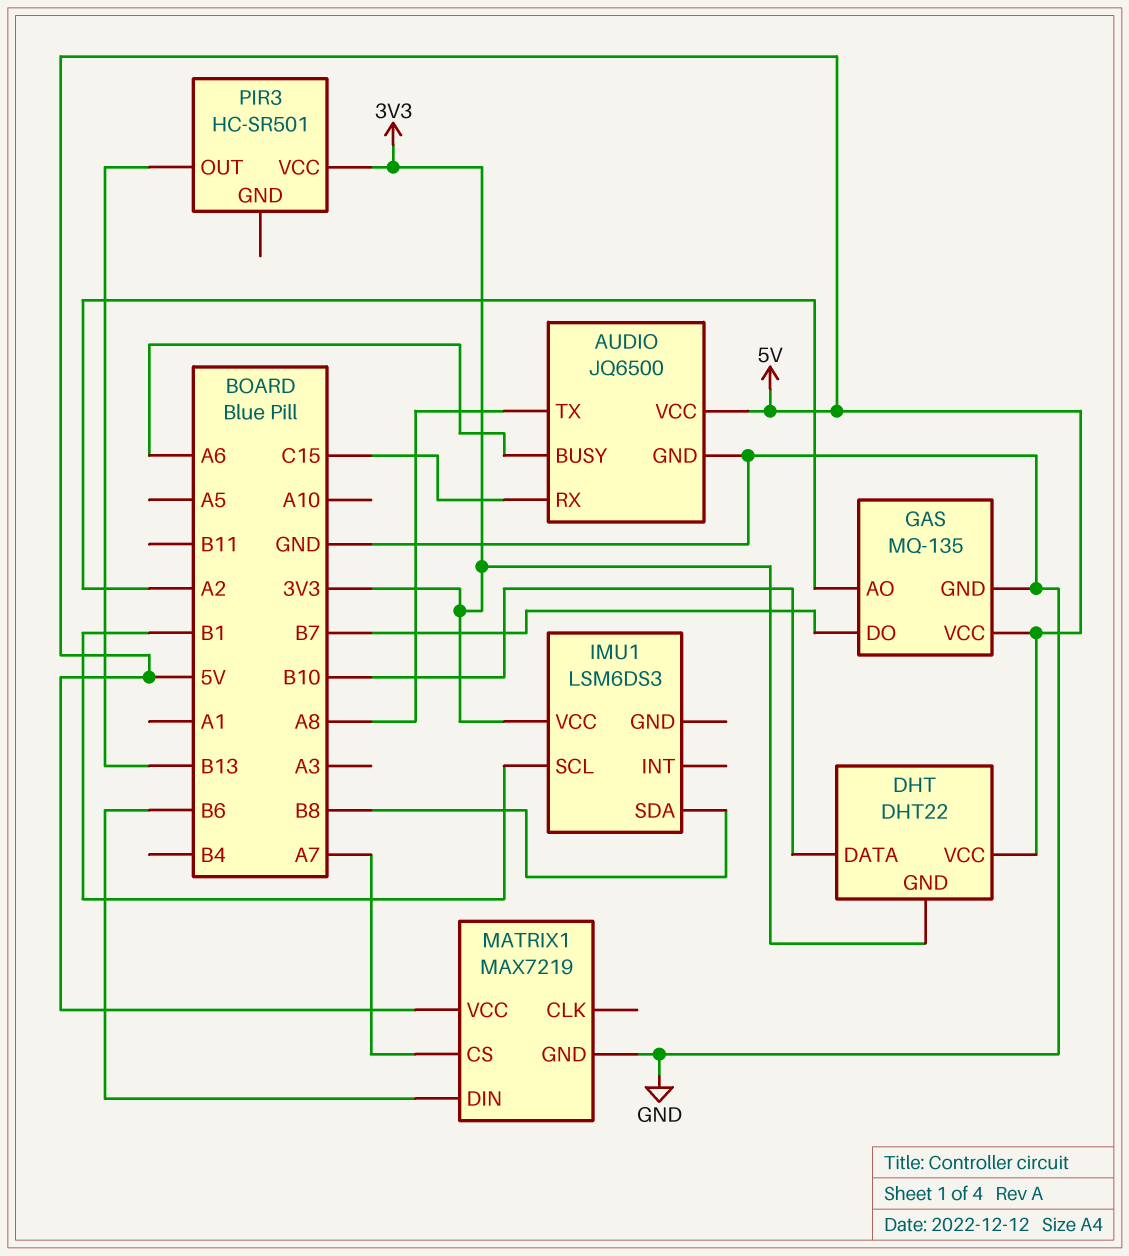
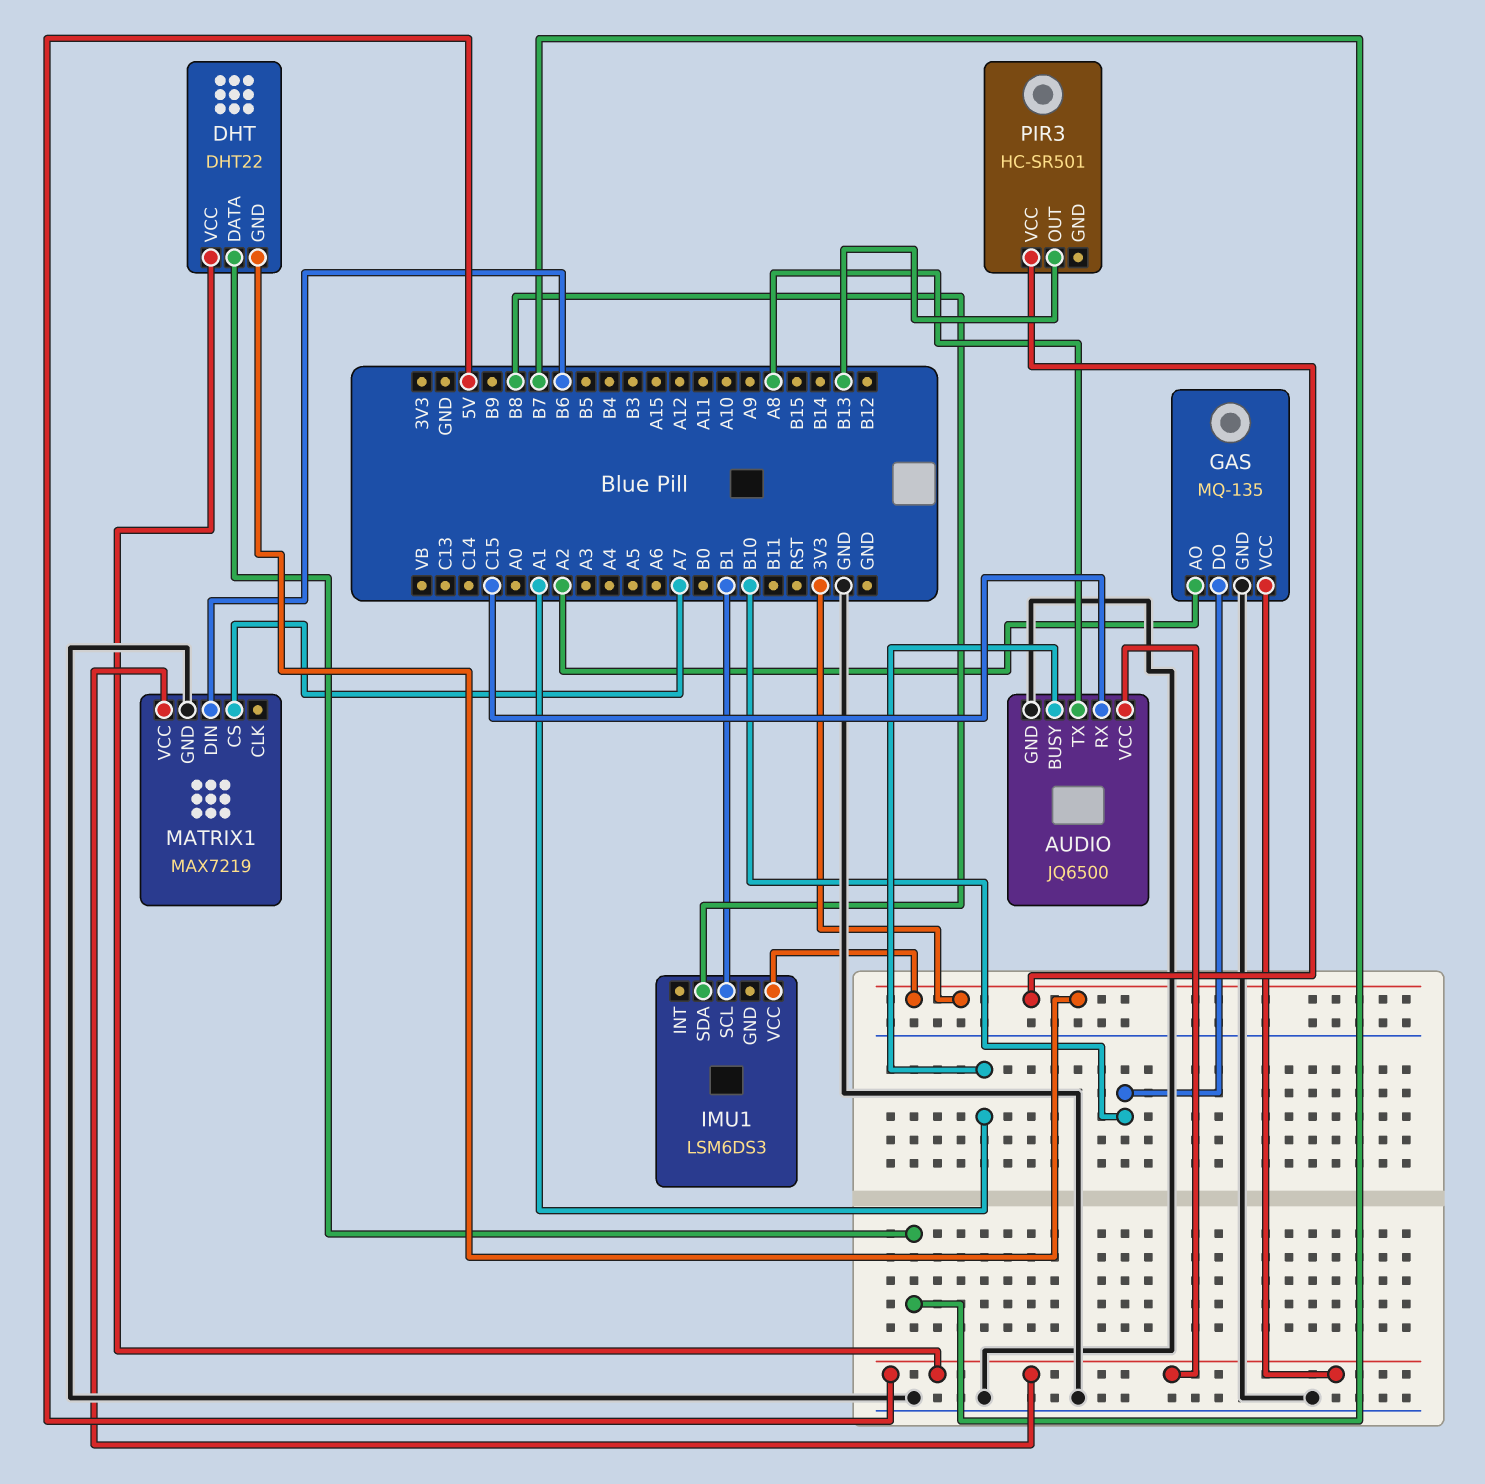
AUDIO pin BUSY: A6 -> A1
DHT pin DATA: B10 -> B7
GAS pin DO: B7 -> B10

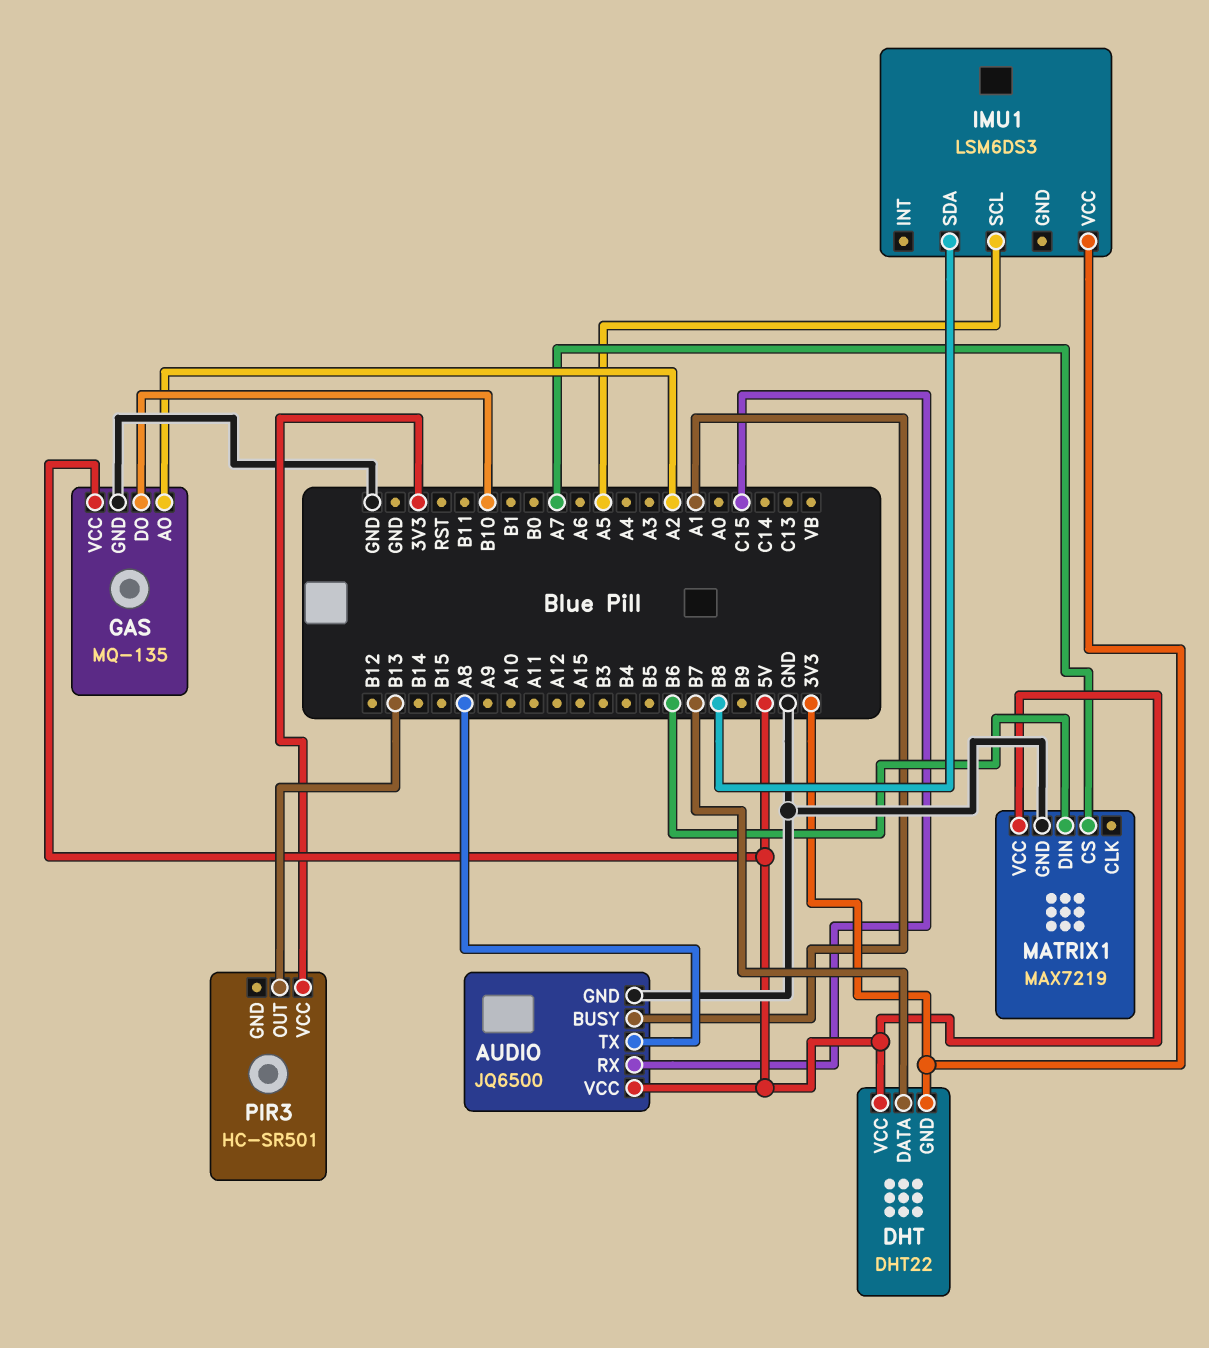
IMU1 pin SCL: B1 -> A5

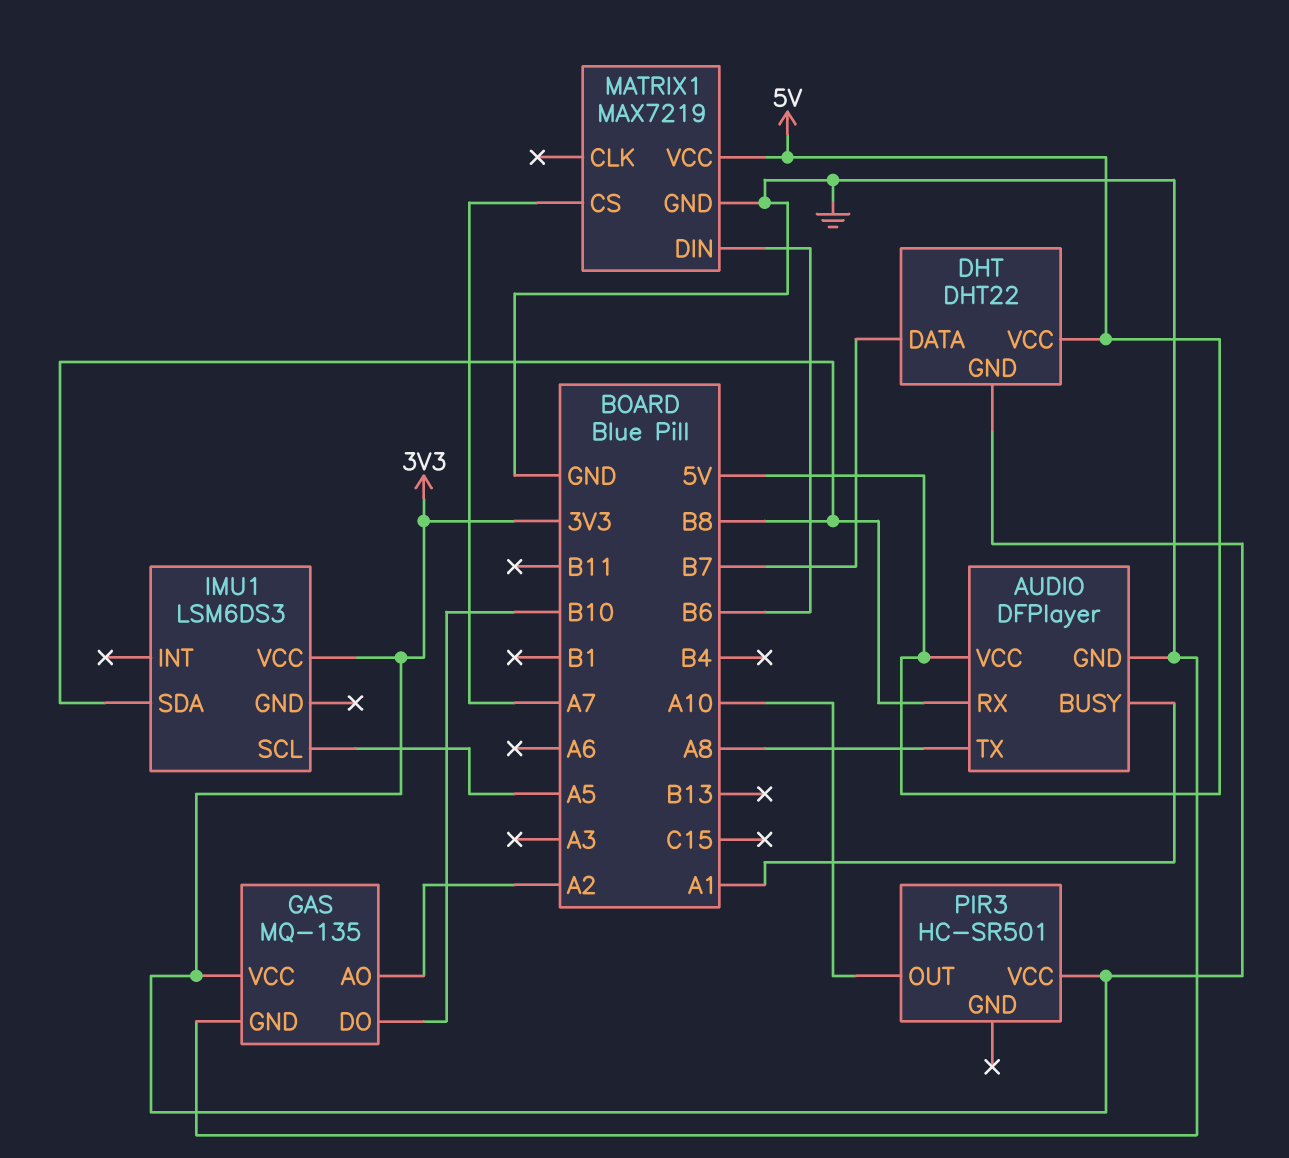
AUDIO: JQ6500 -> DFPlayer
AUDIO pin RX: C15 -> B8
GAS pin VCC: 5V -> 3V3
PIR3 pin OUT: B13 -> A10

